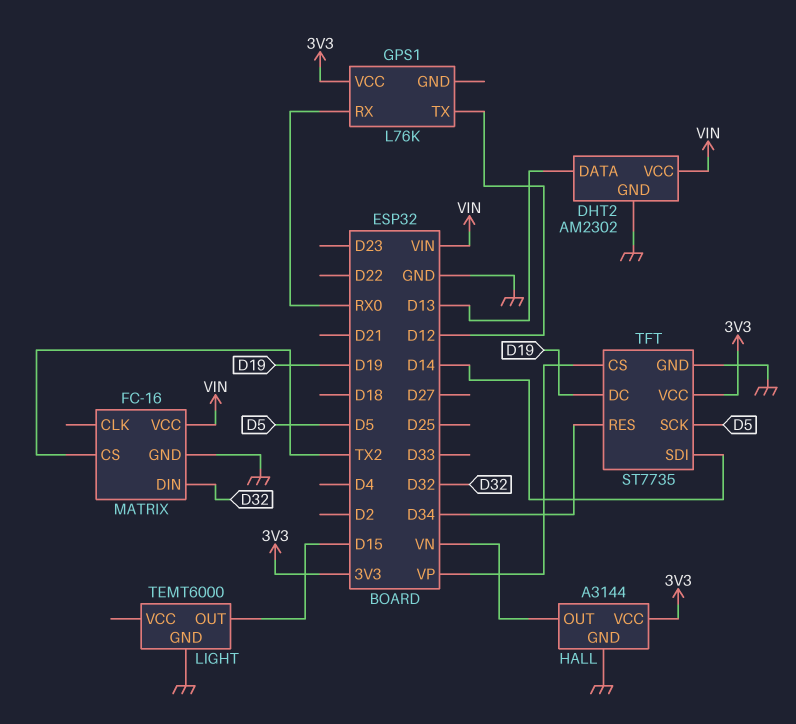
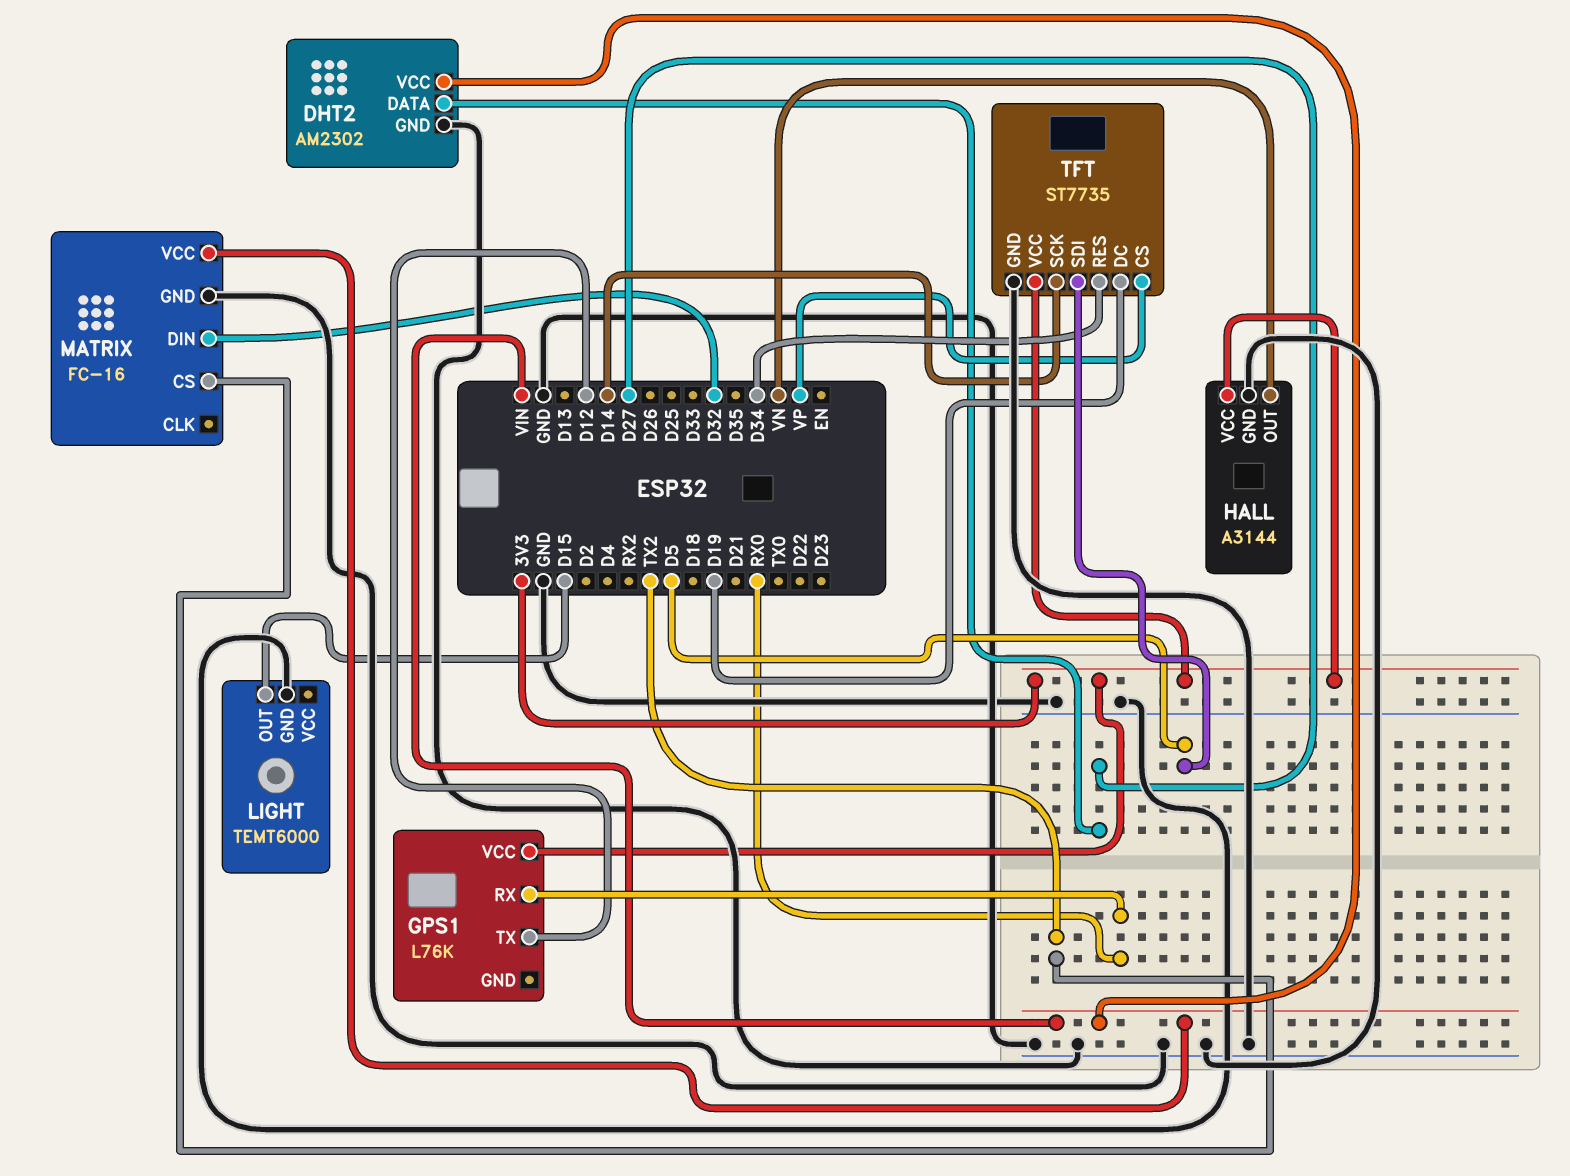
DHT2 pin DATA: D13 -> D27
TFT pin SCK: D5 -> D14
TFT pin SDI: D14 -> D5

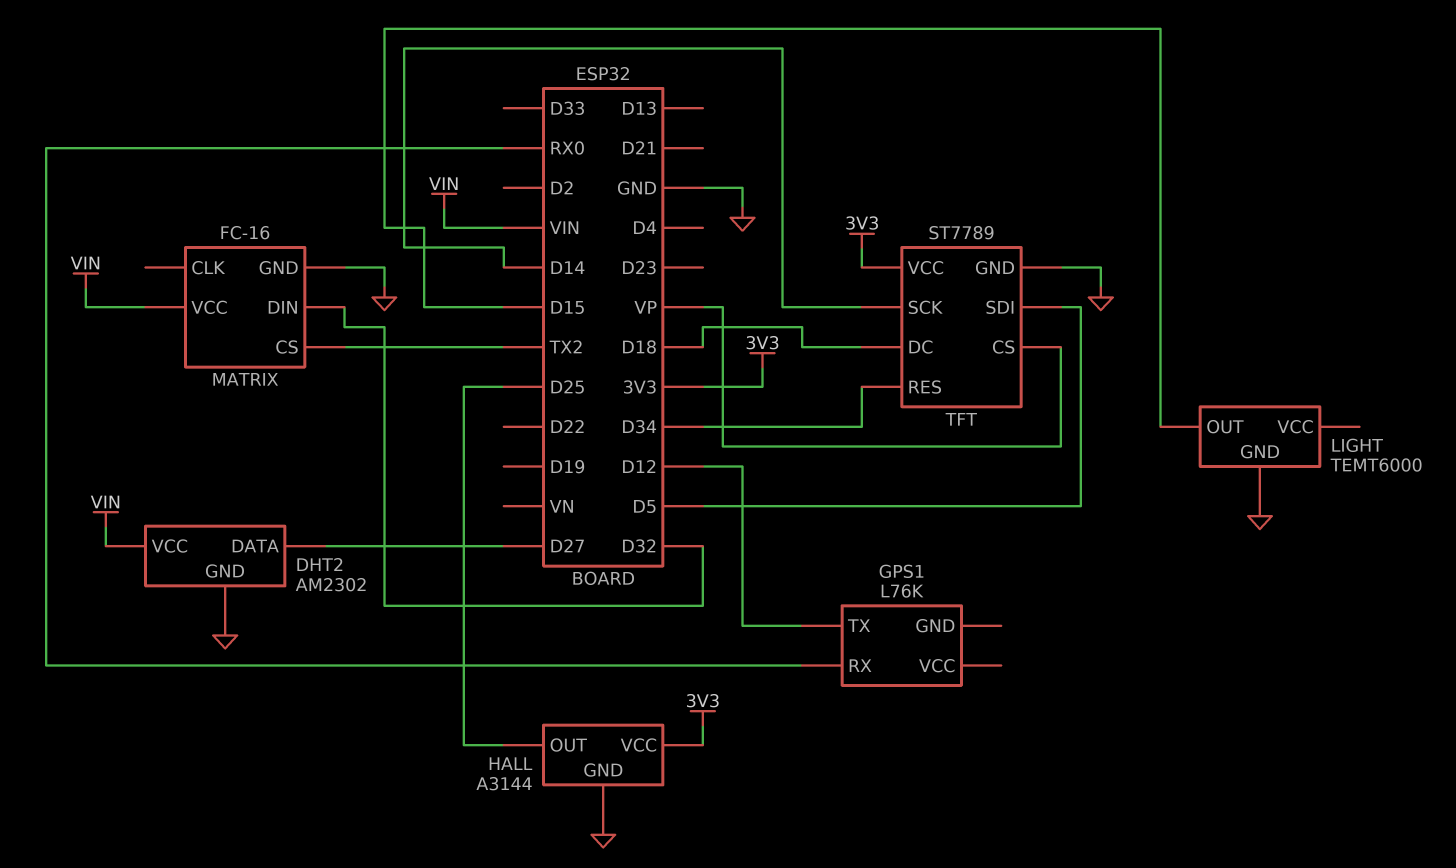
GPS1 pin VCC: 3V3 -> none
HALL pin OUT: VN -> D25
TFT: ST7735 -> ST7789
TFT pin DC: D19 -> D18

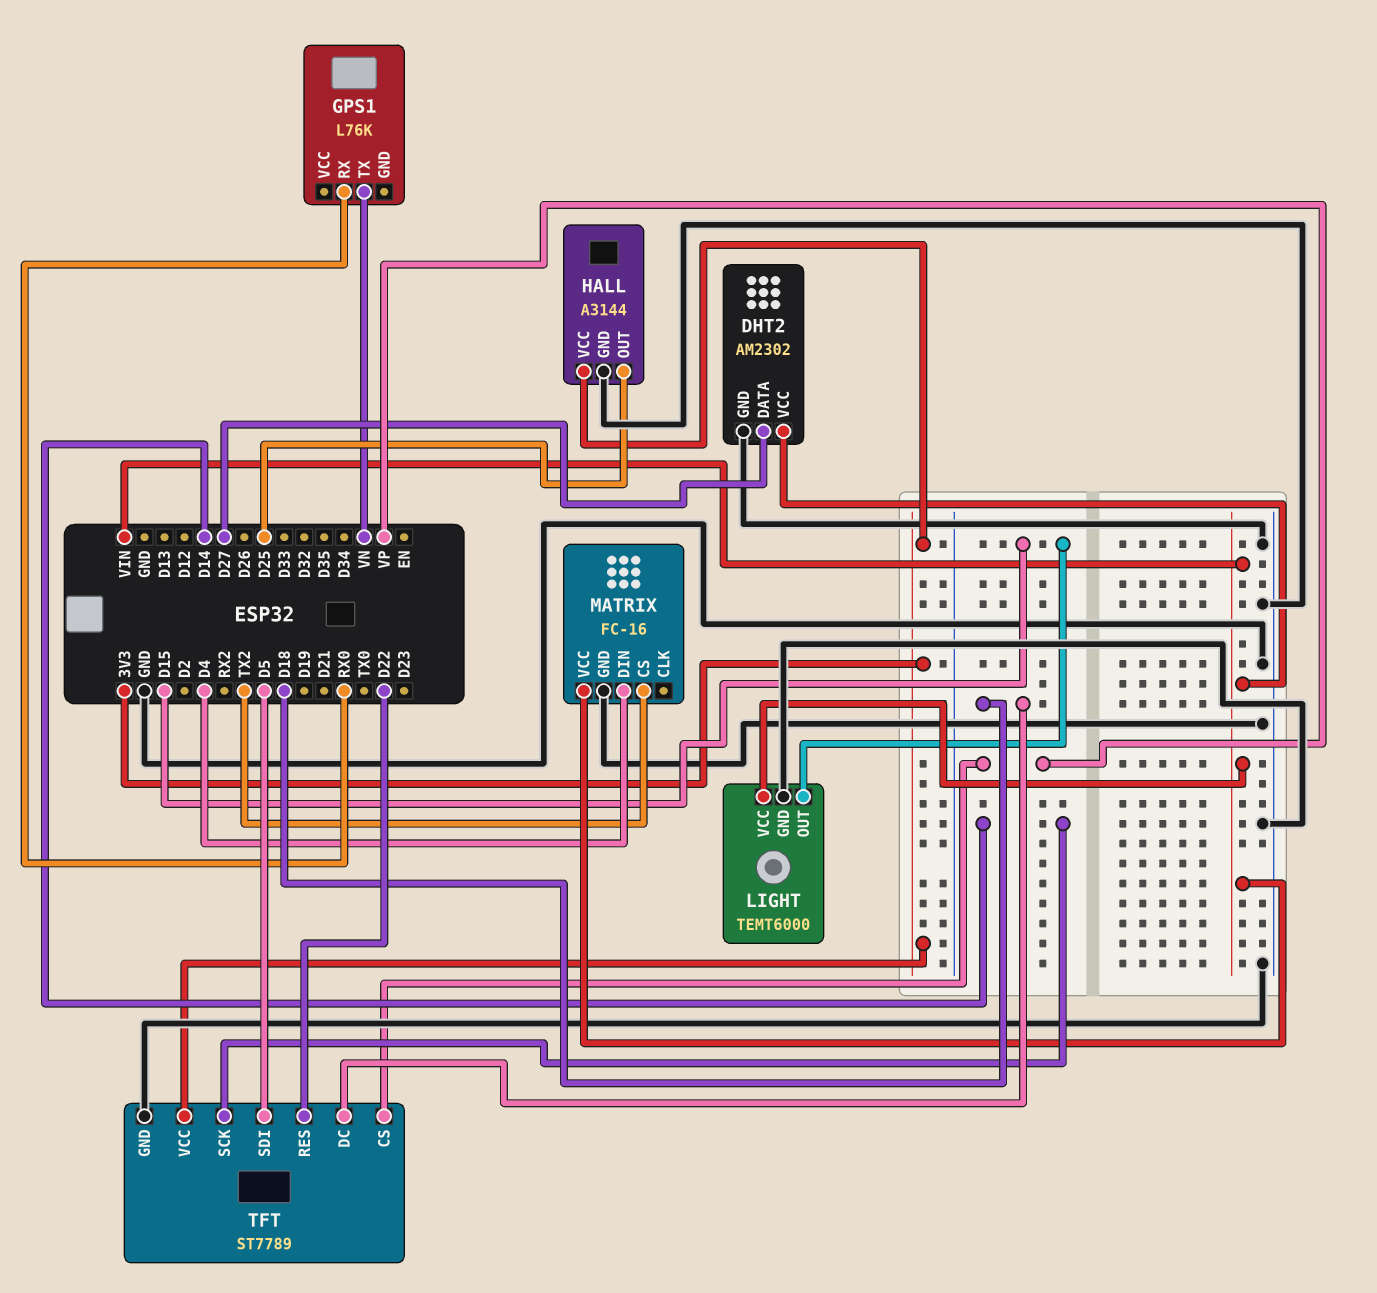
GPS1 pin TX: D12 -> VN
LIGHT pin VCC: none -> VIN
MATRIX pin DIN: D32 -> D4
TFT pin RES: D34 -> D22

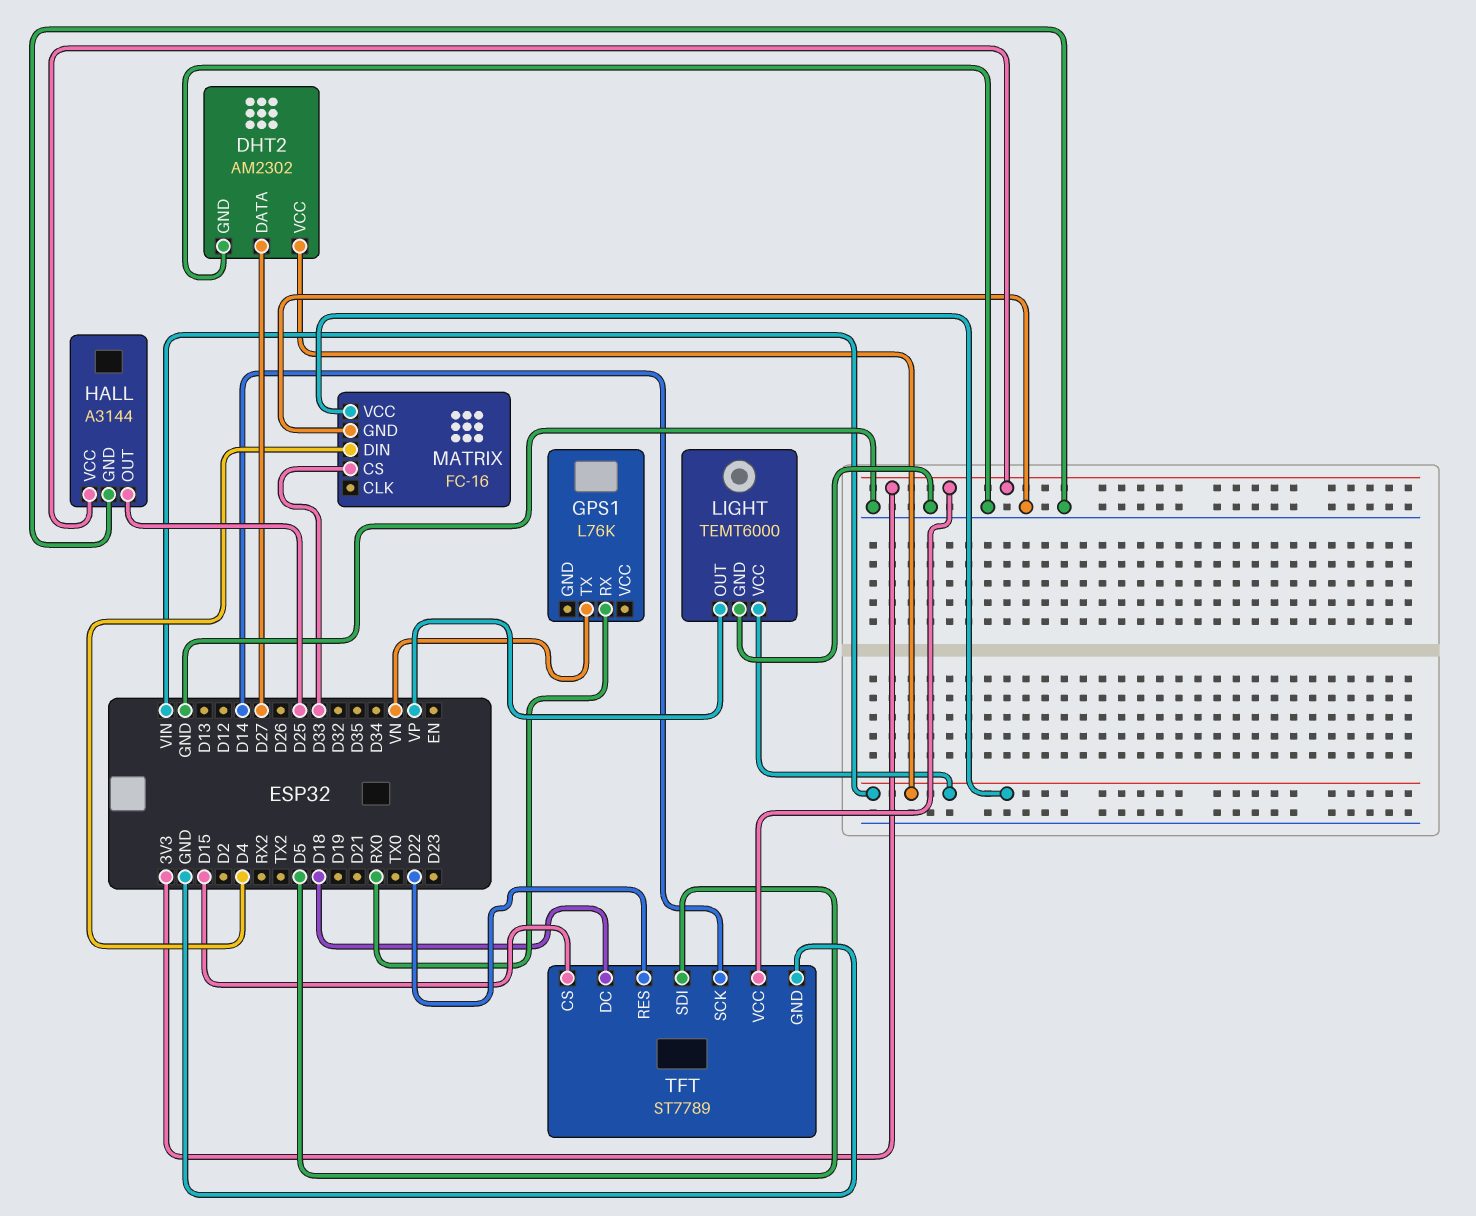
LIGHT pin OUT: D15 -> VP
MATRIX pin CS: TX2 -> D33
TFT pin CS: VP -> D15

